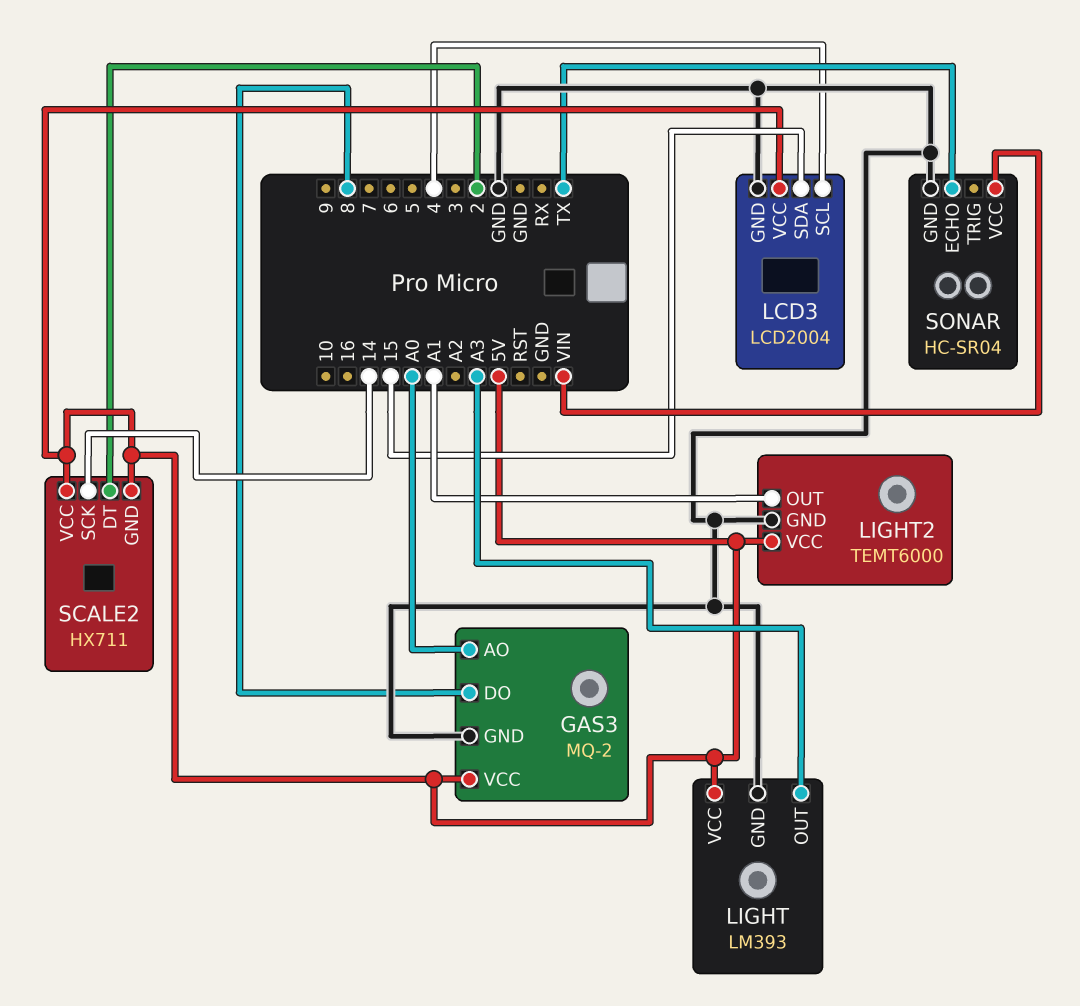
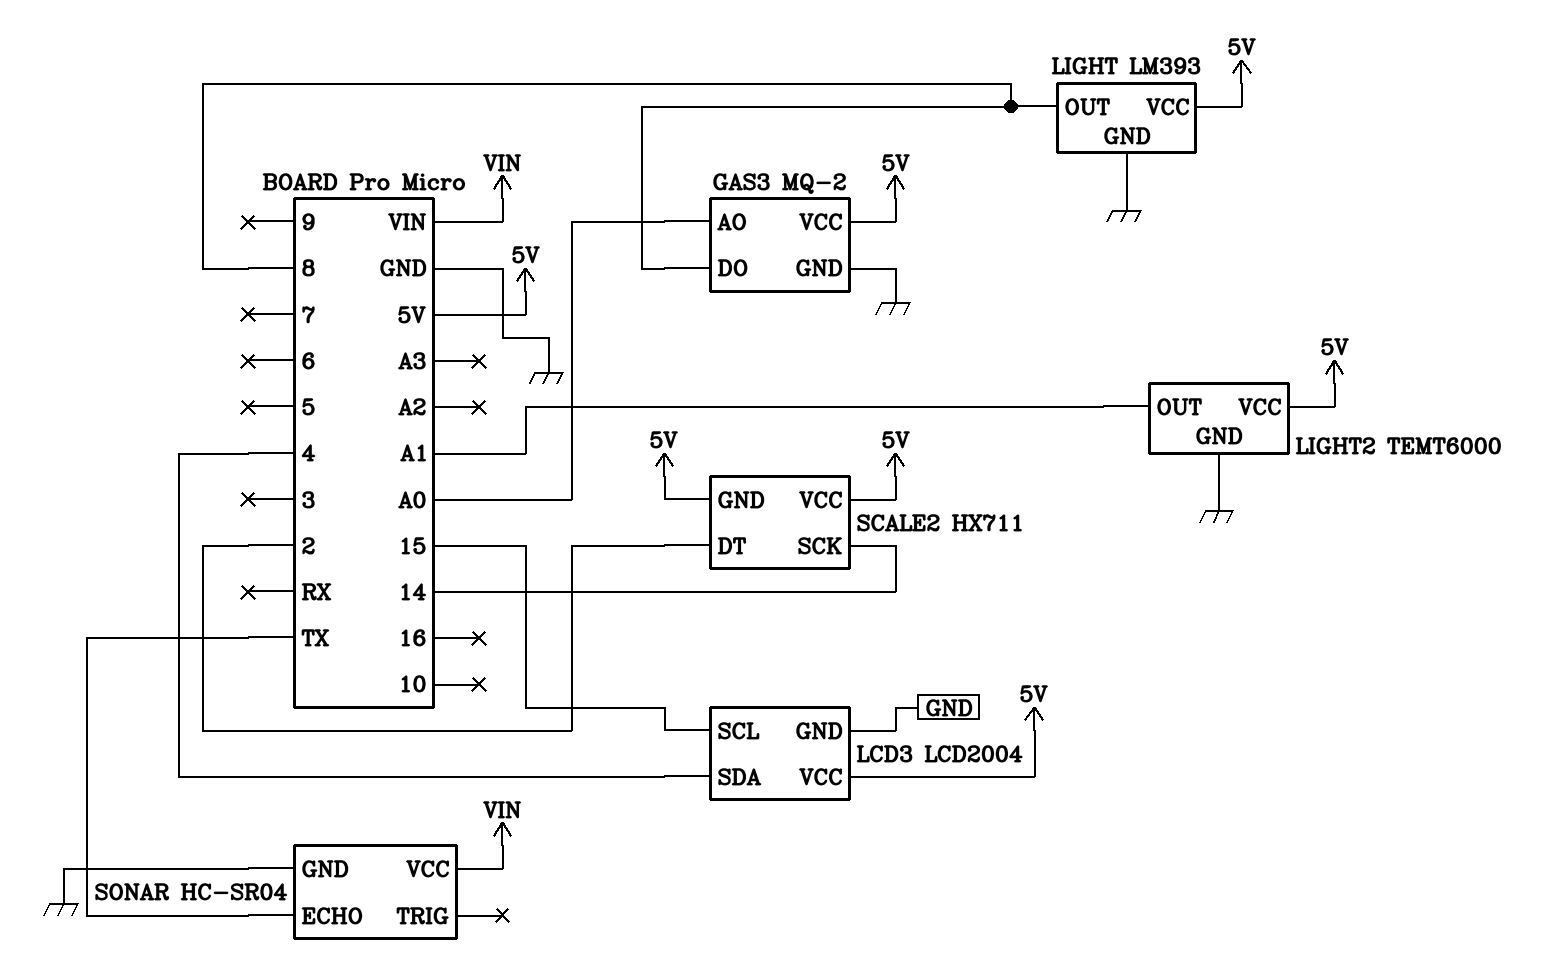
LCD3 pin SCL: 4 -> 15
LCD3 pin SDA: 15 -> 4
LIGHT pin OUT: A3 -> 8

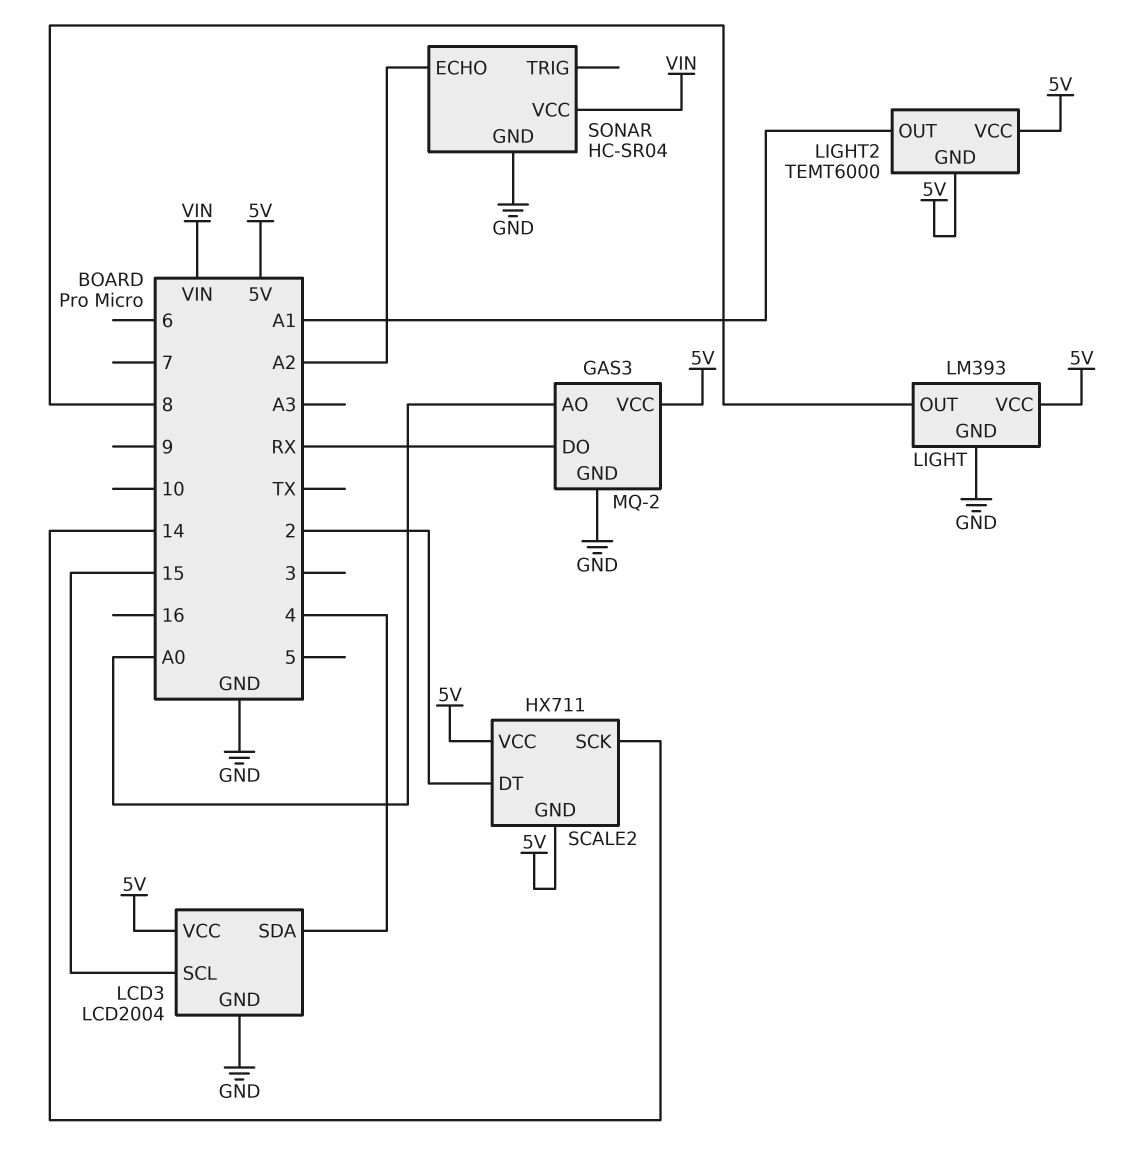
GAS3 pin DO: 8 -> RX
LIGHT2 pin GND: GND -> 5V
SONAR pin ECHO: TX -> A2

